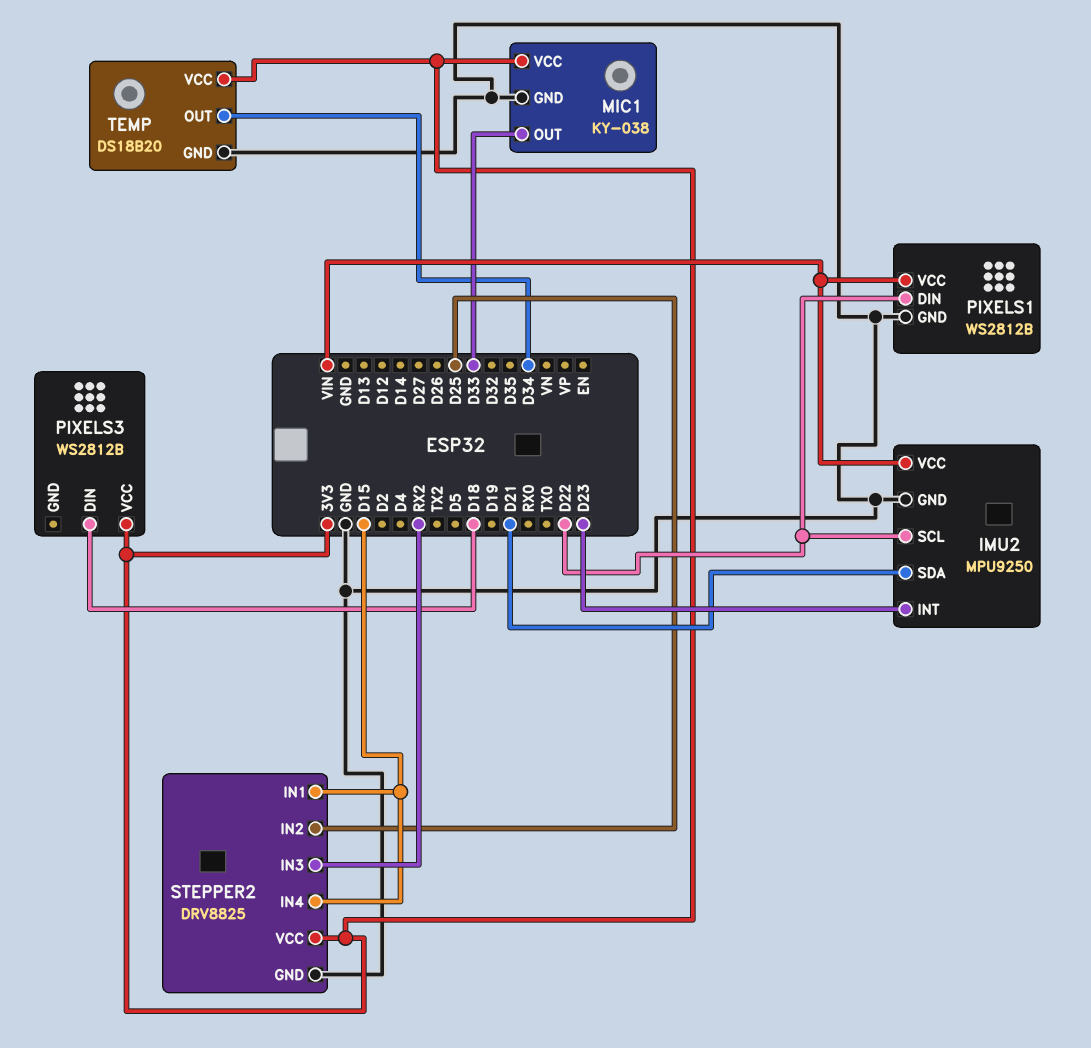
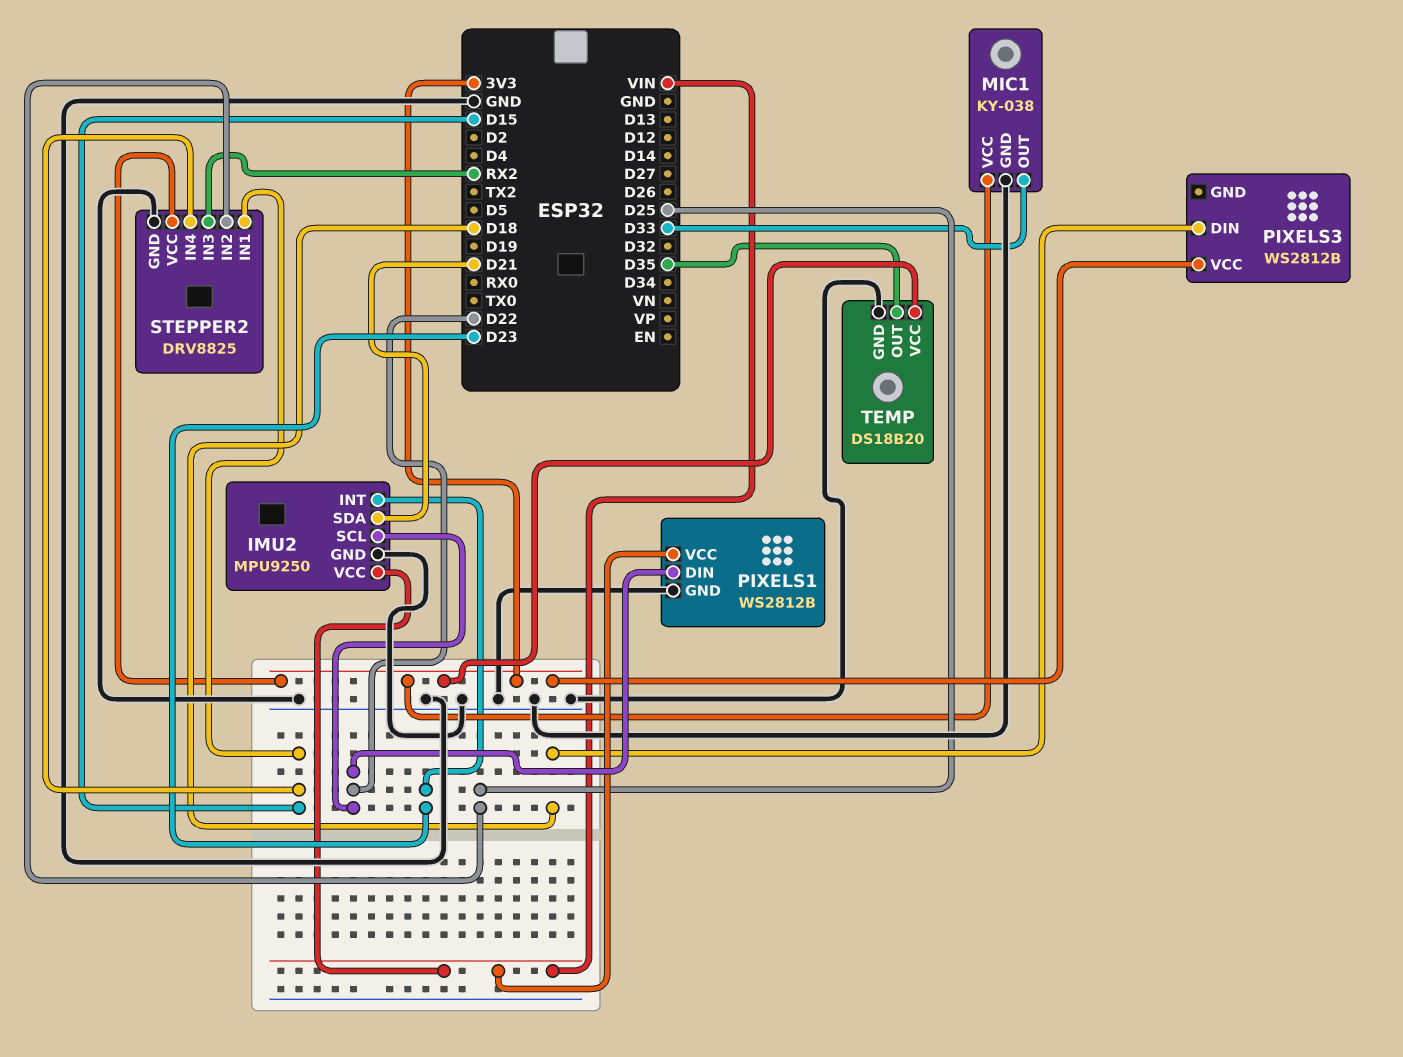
TEMP pin OUT: D34 -> D35

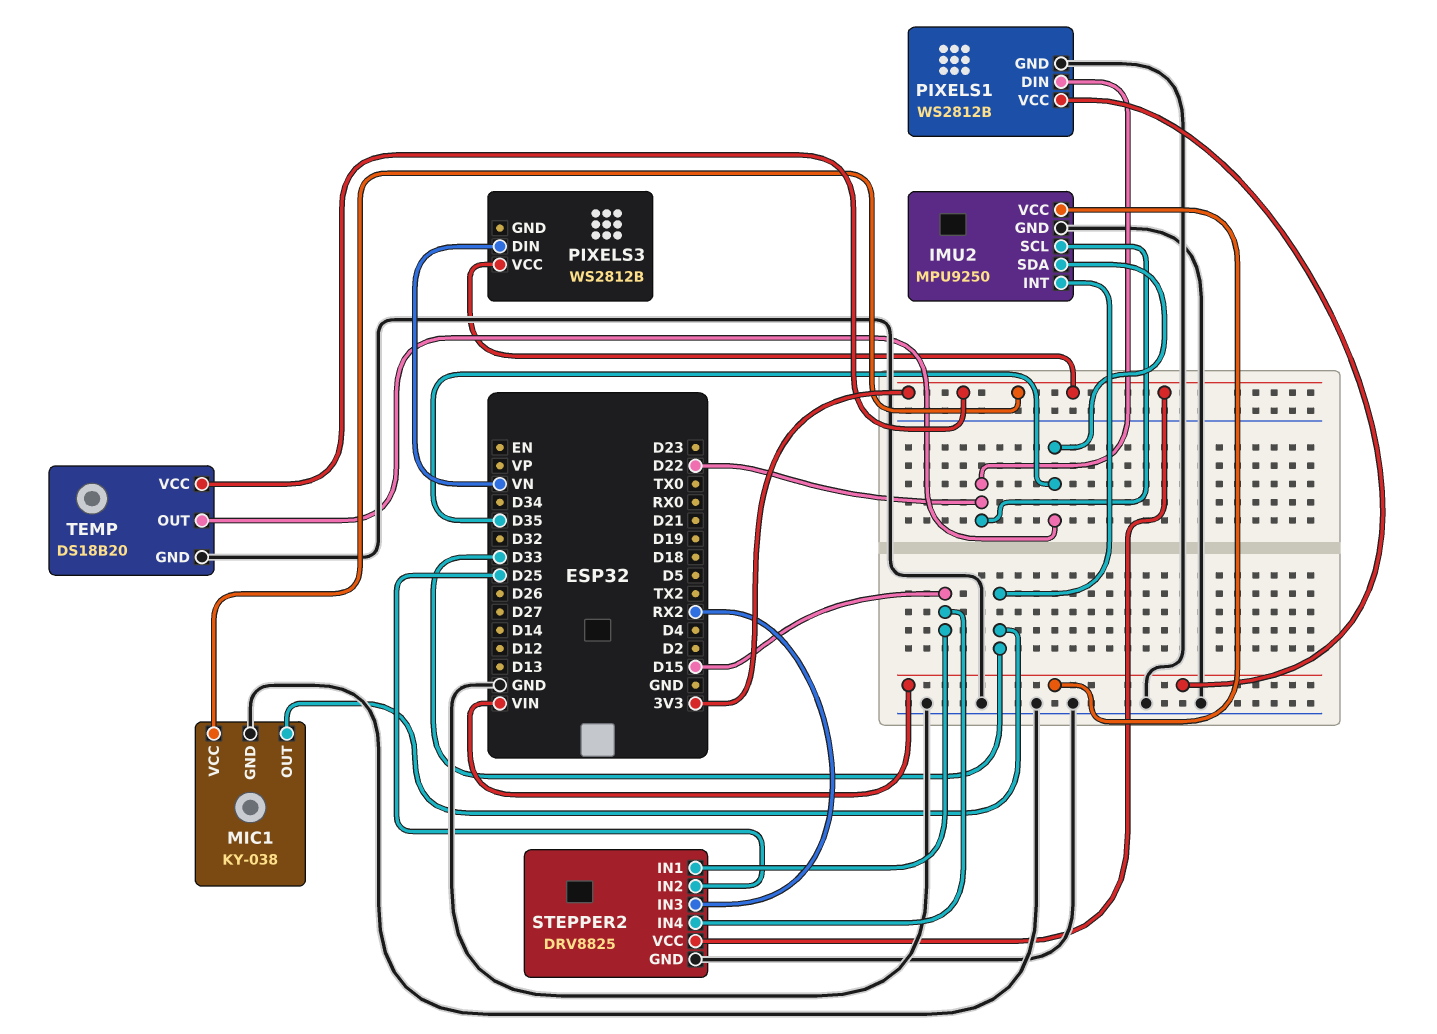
IMU2 pin INT: D23 -> D33
IMU2 pin SDA: D21 -> D35
PIXELS3 pin DIN: D18 -> VN

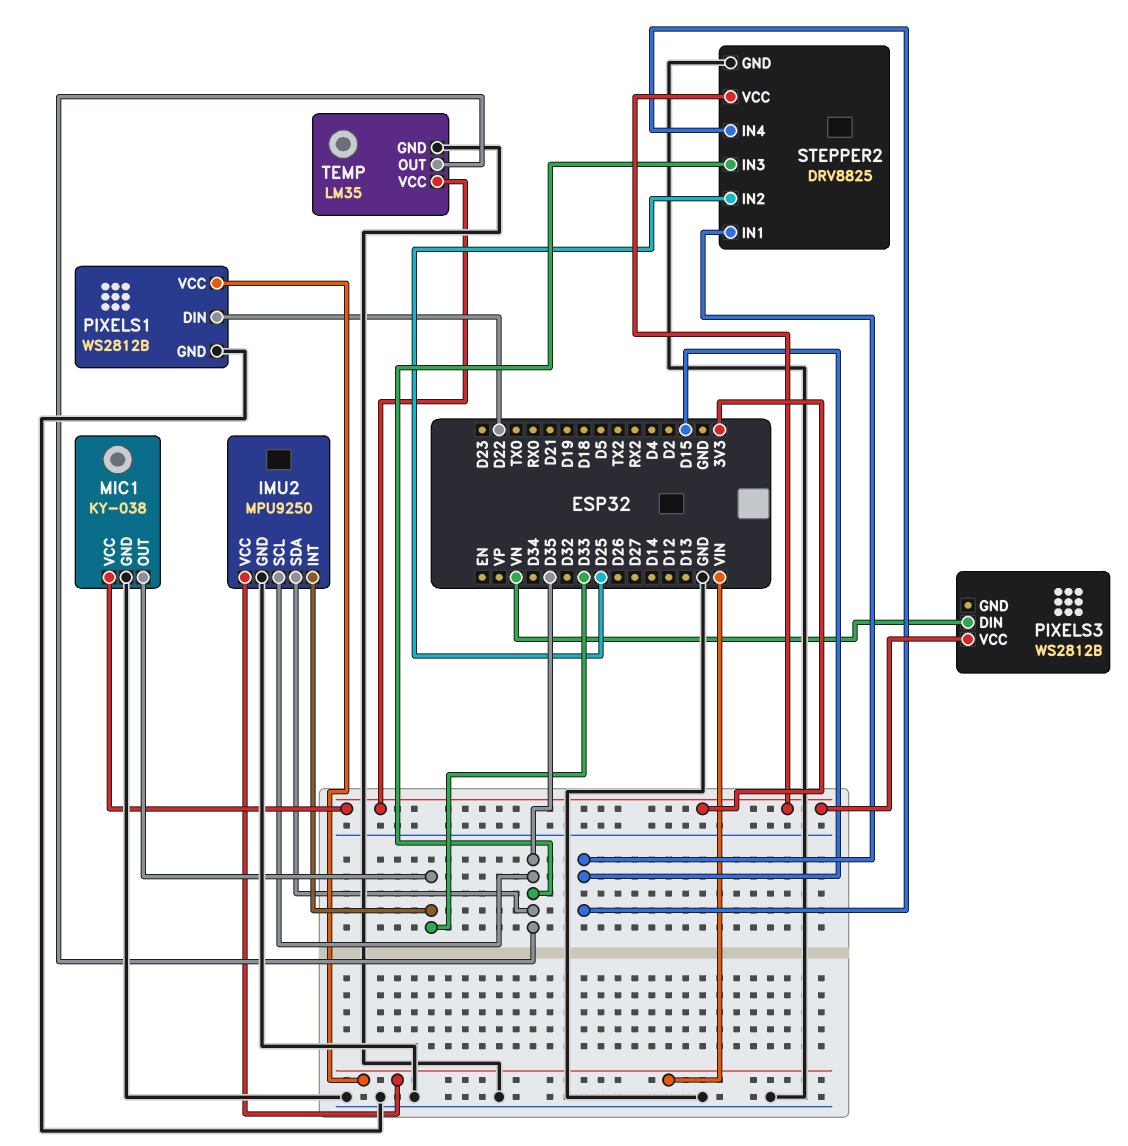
IMU2 pin SCL: D22 -> D35
STEPPER2 pin IN3: RX2 -> D35
TEMP: DS18B20 -> LM35

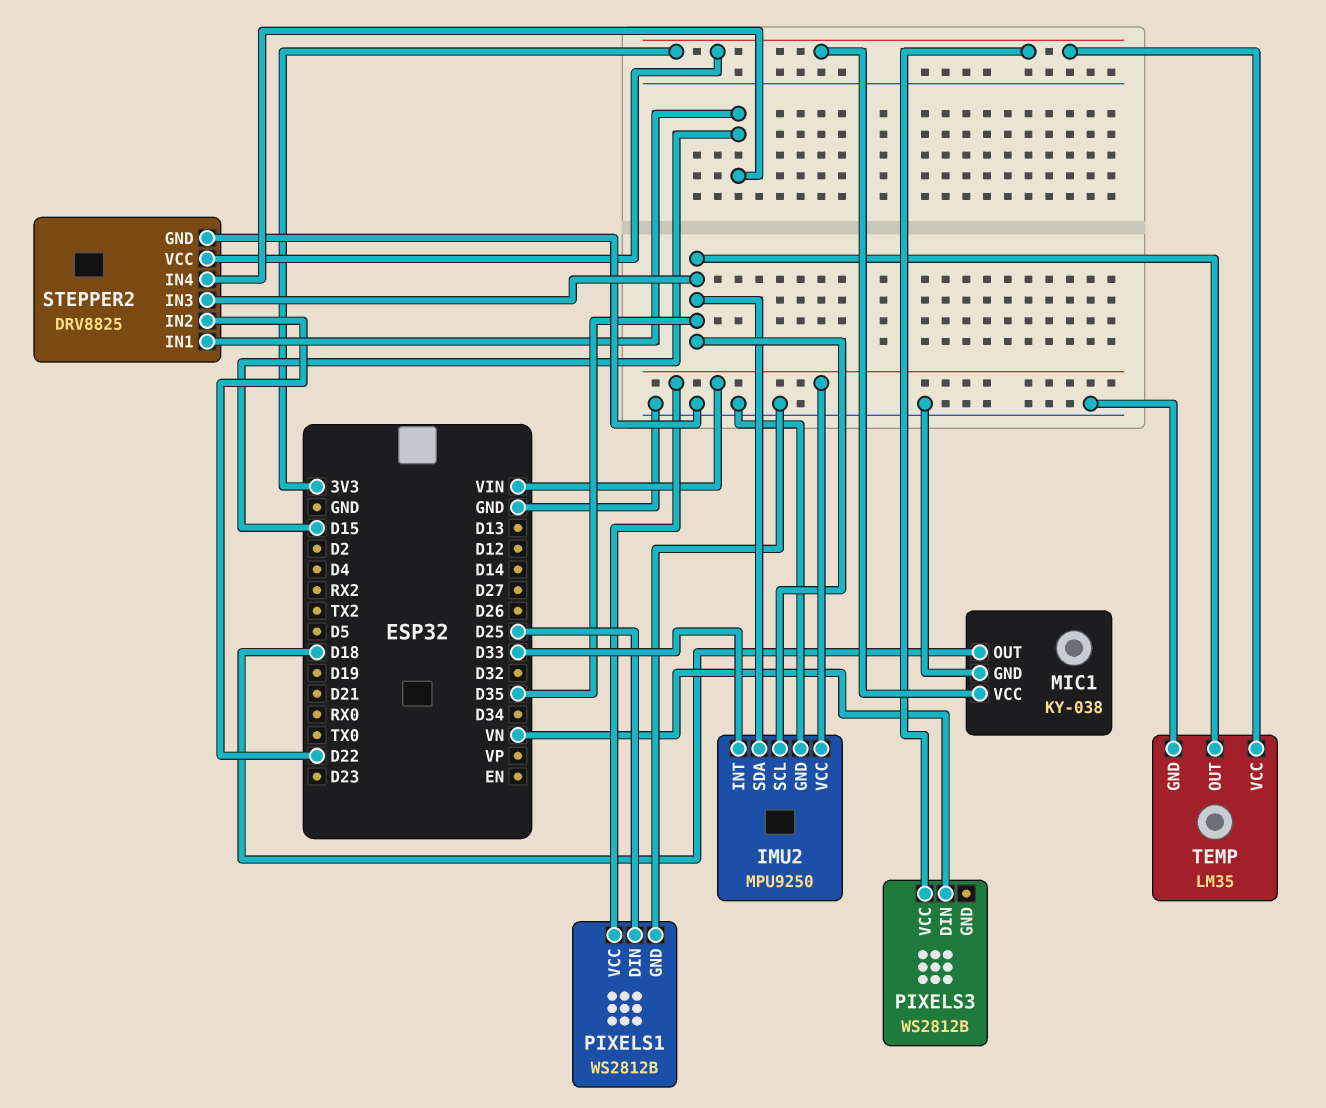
MIC1 pin OUT: D33 -> D18
PIXELS1 pin DIN: D22 -> D25
STEPPER2 pin IN2: D25 -> D22

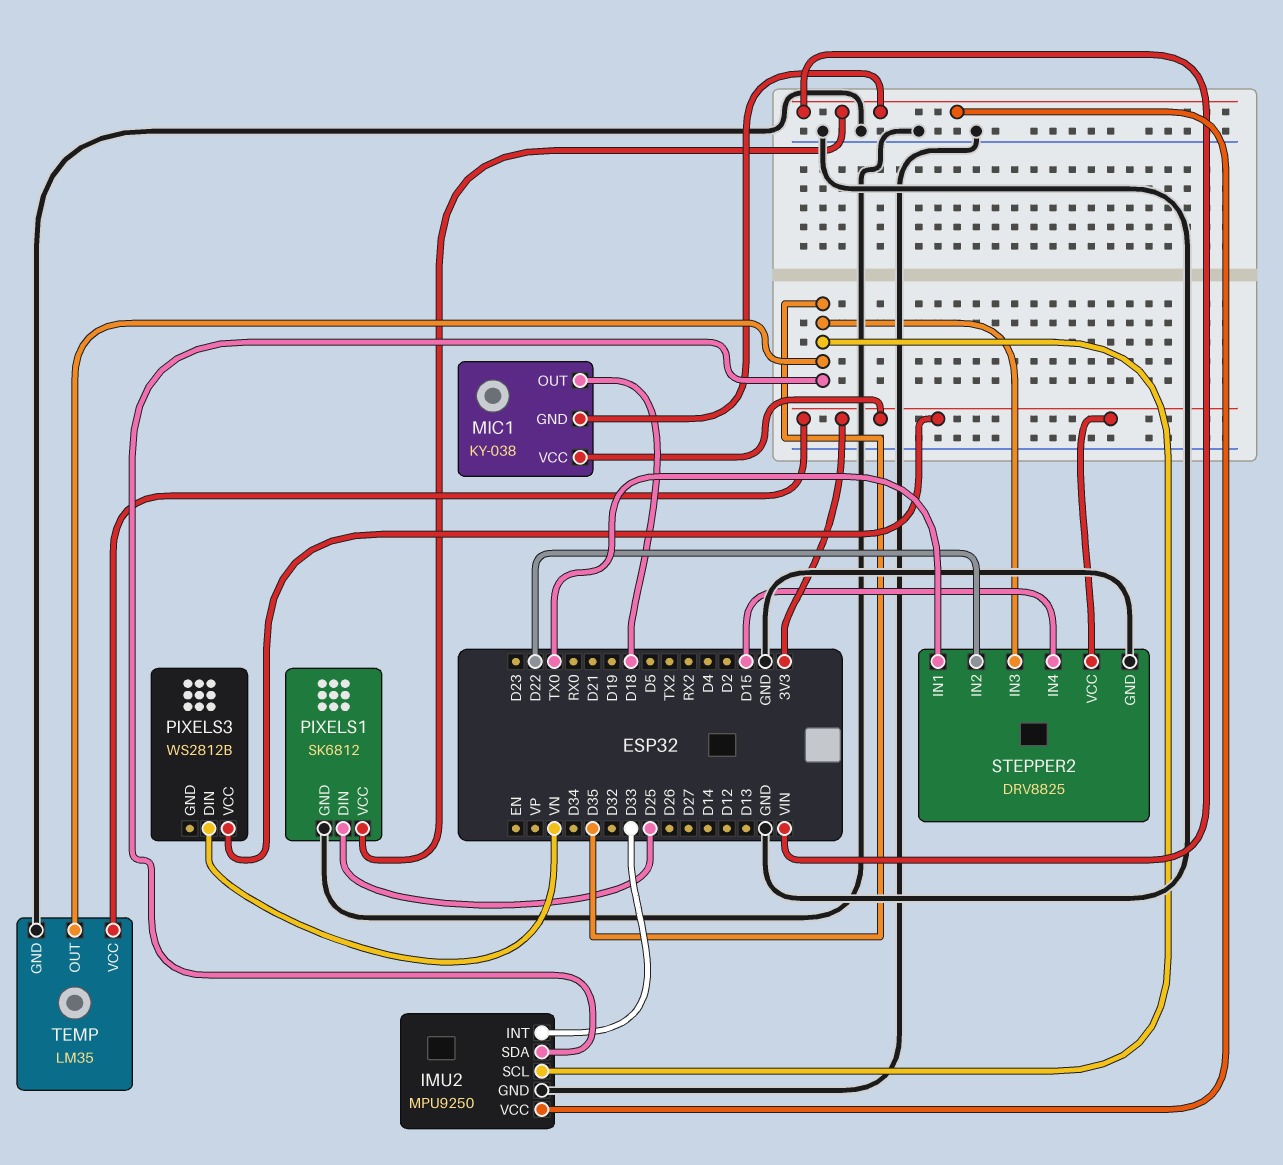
MIC1 pin GND: GND -> VIN
PIXELS1: WS2812B -> SK6812
STEPPER2 pin IN1: D15 -> TX0

